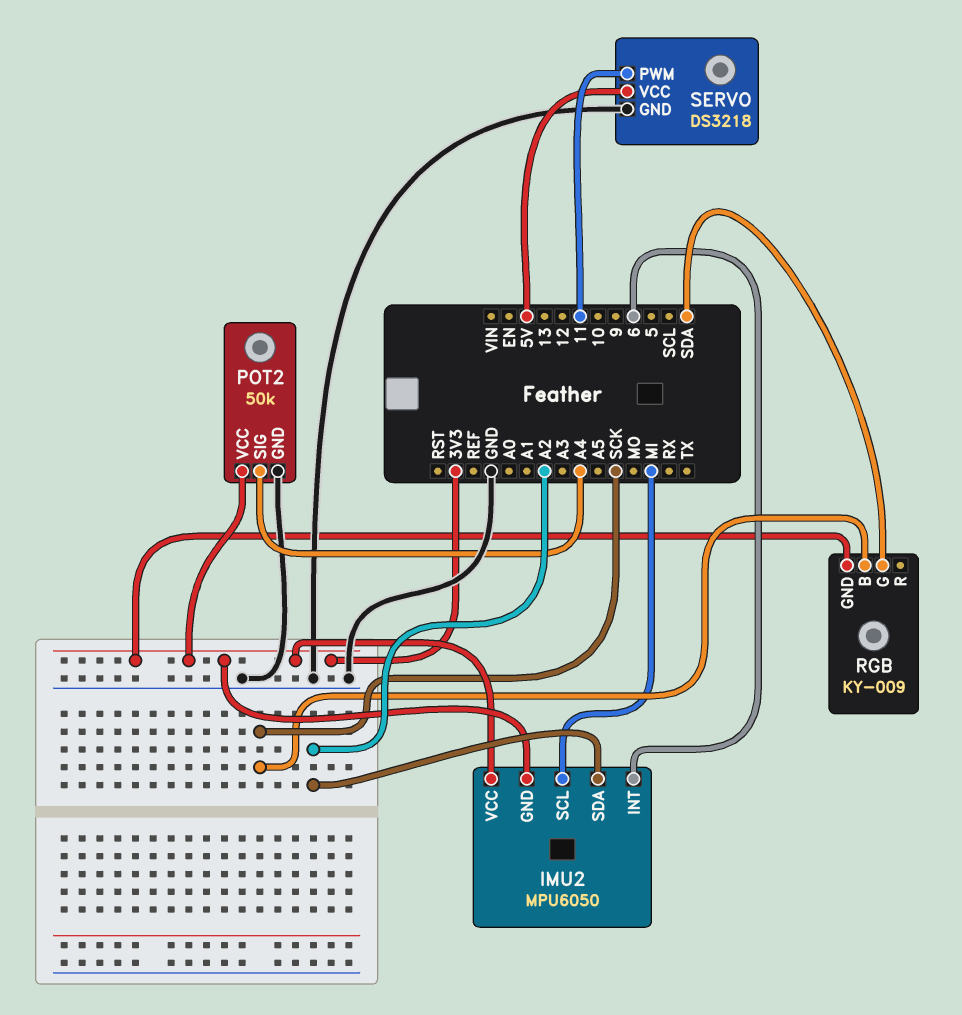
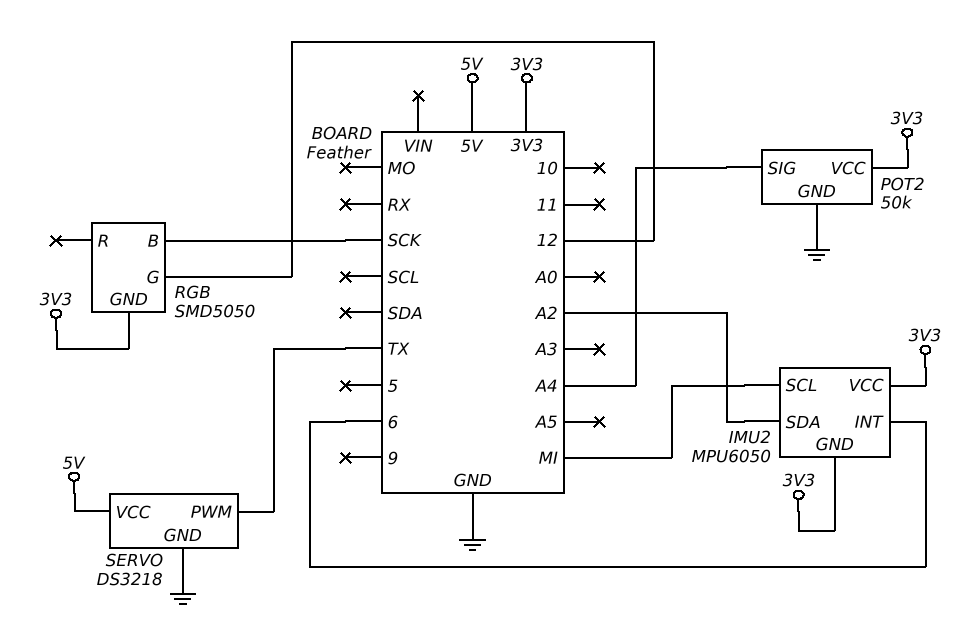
RGB: KY-009 -> SMD5050
RGB pin G: SDA -> 12
SERVO pin PWM: 11 -> TX

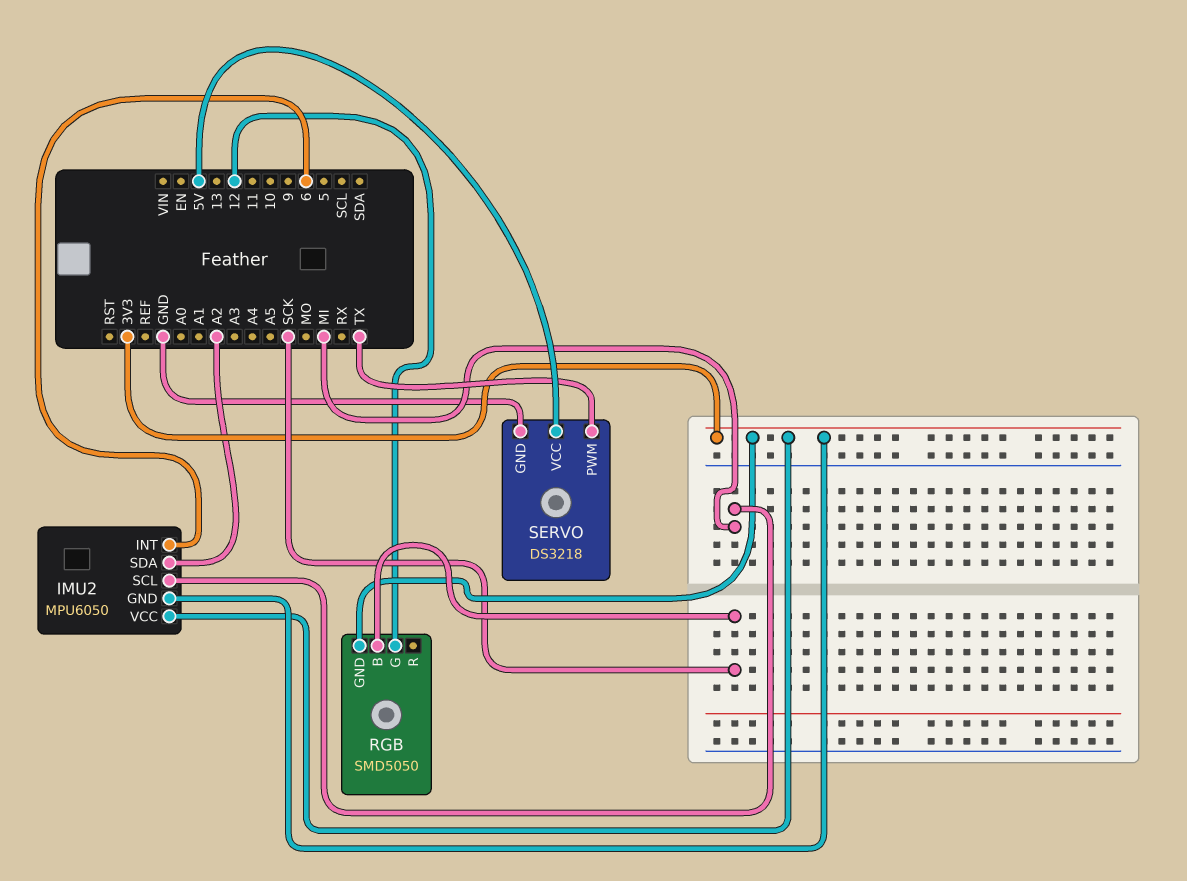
POT2: 50k -> none
POT2 pin GND: GND -> none
POT2 pin SIG: A4 -> none
POT2 pin VCC: 3V3 -> none

